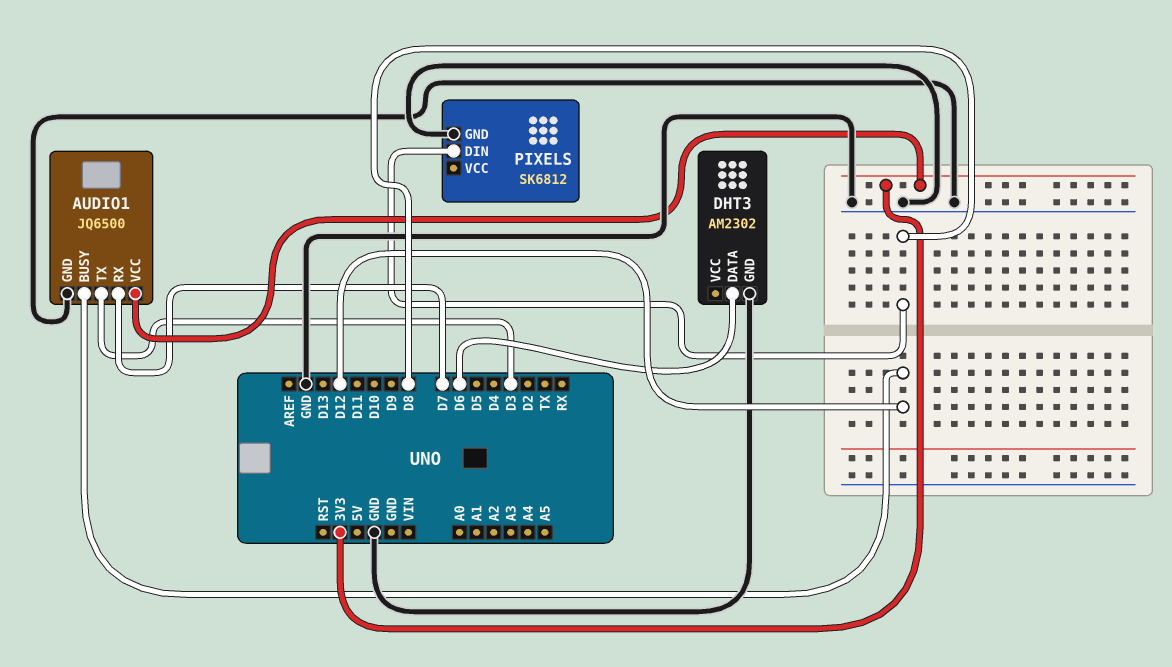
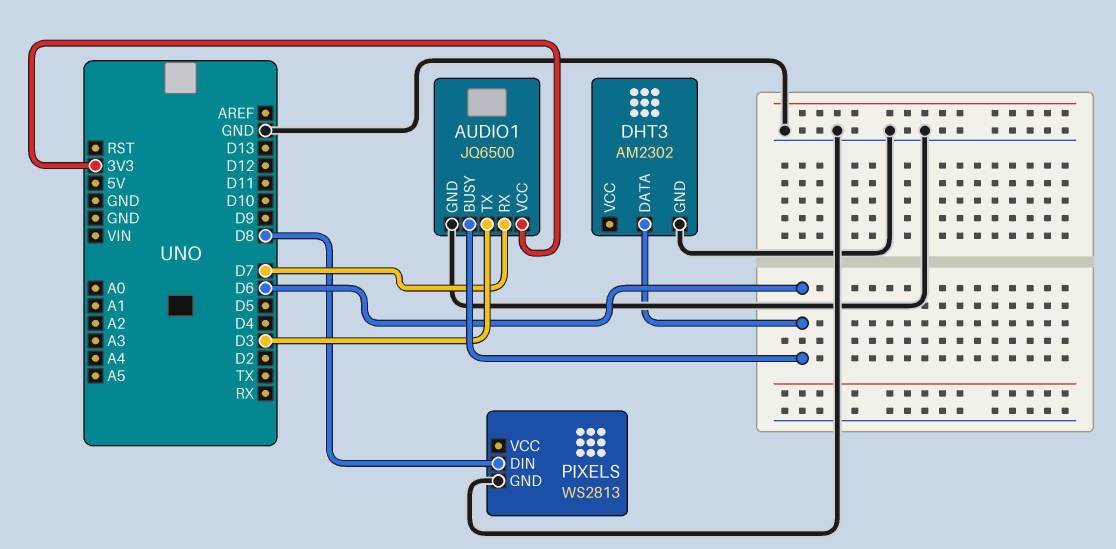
AUDIO1 pin BUSY: D12 -> D6
PIXELS: SK6812 -> WS2813

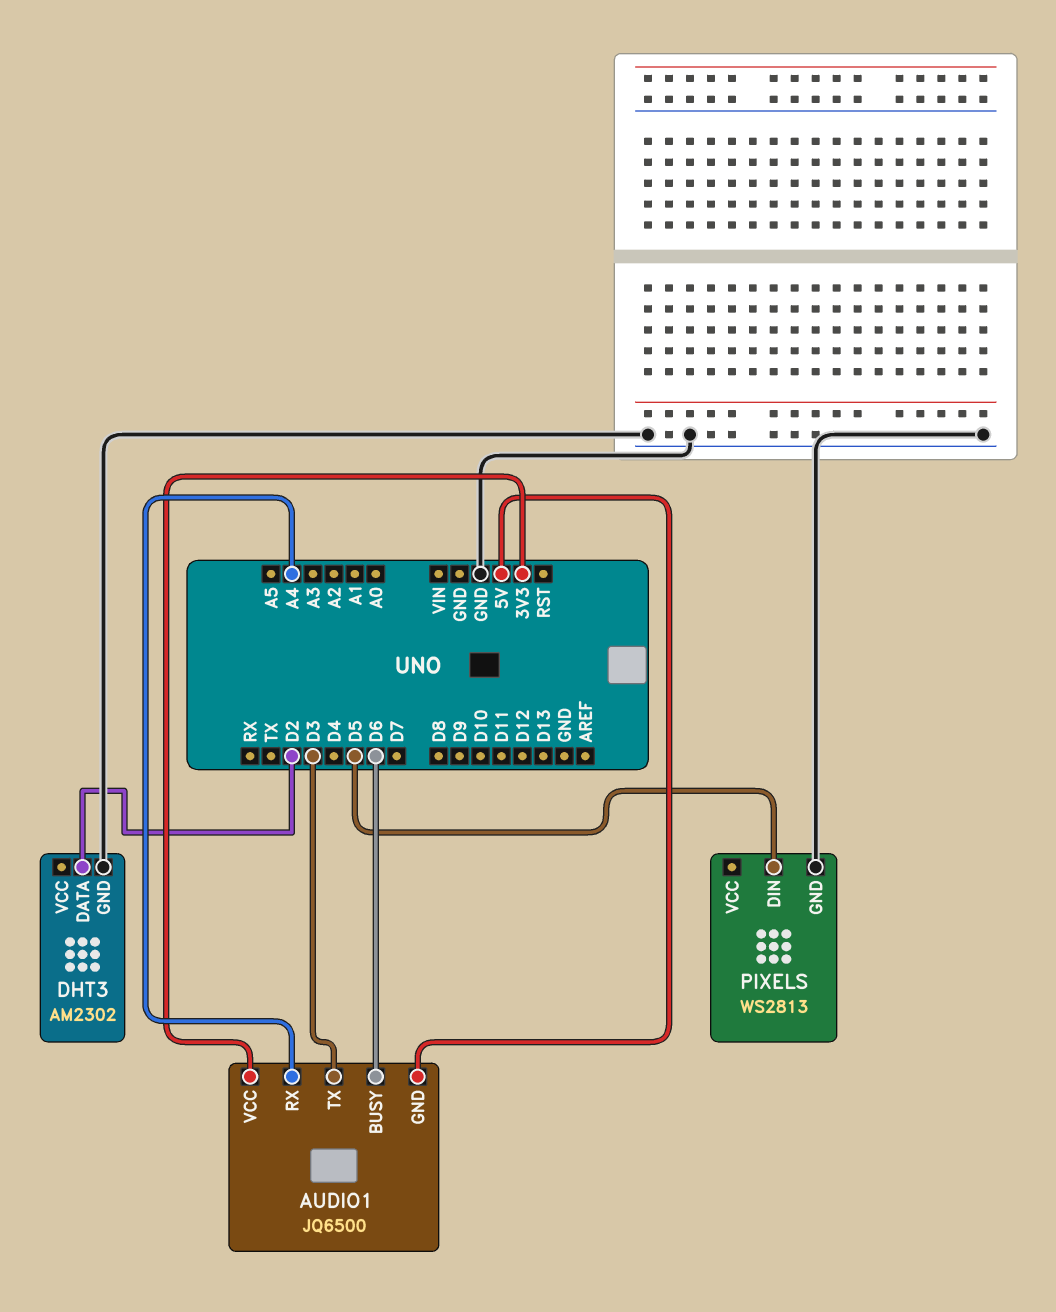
AUDIO1 pin GND: GND -> 5V
AUDIO1 pin RX: D7 -> A4
DHT3 pin DATA: D6 -> D2
PIXELS pin DIN: D8 -> D5

